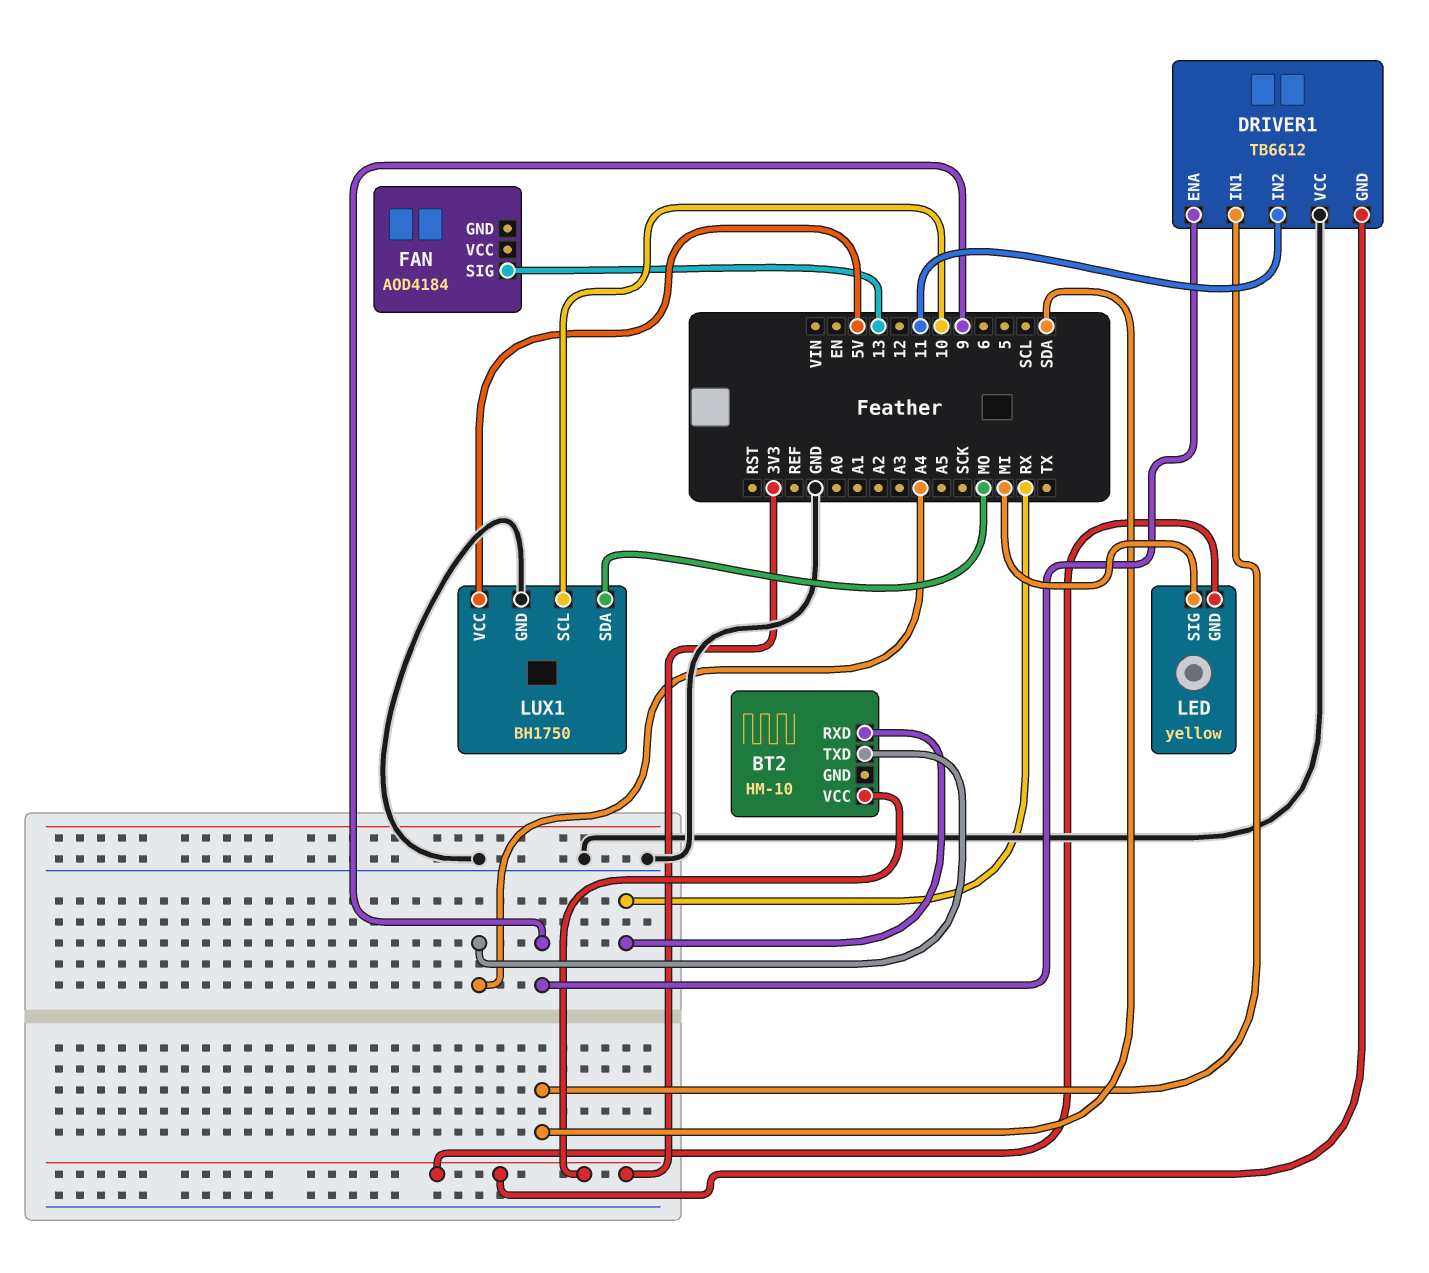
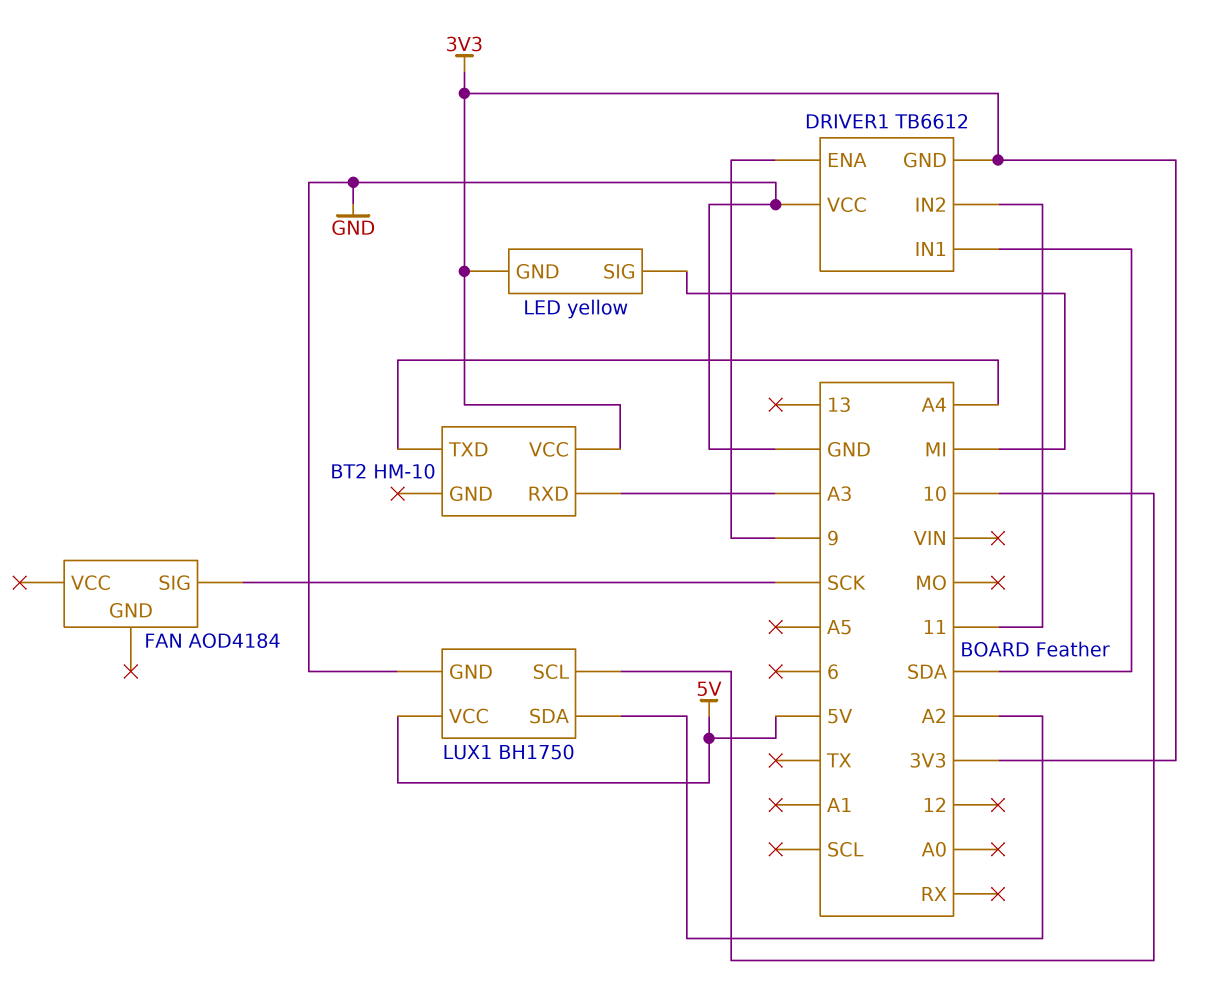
BT2 pin RXD: RX -> A3
FAN pin SIG: 13 -> SCK
LUX1 pin SDA: MO -> A2

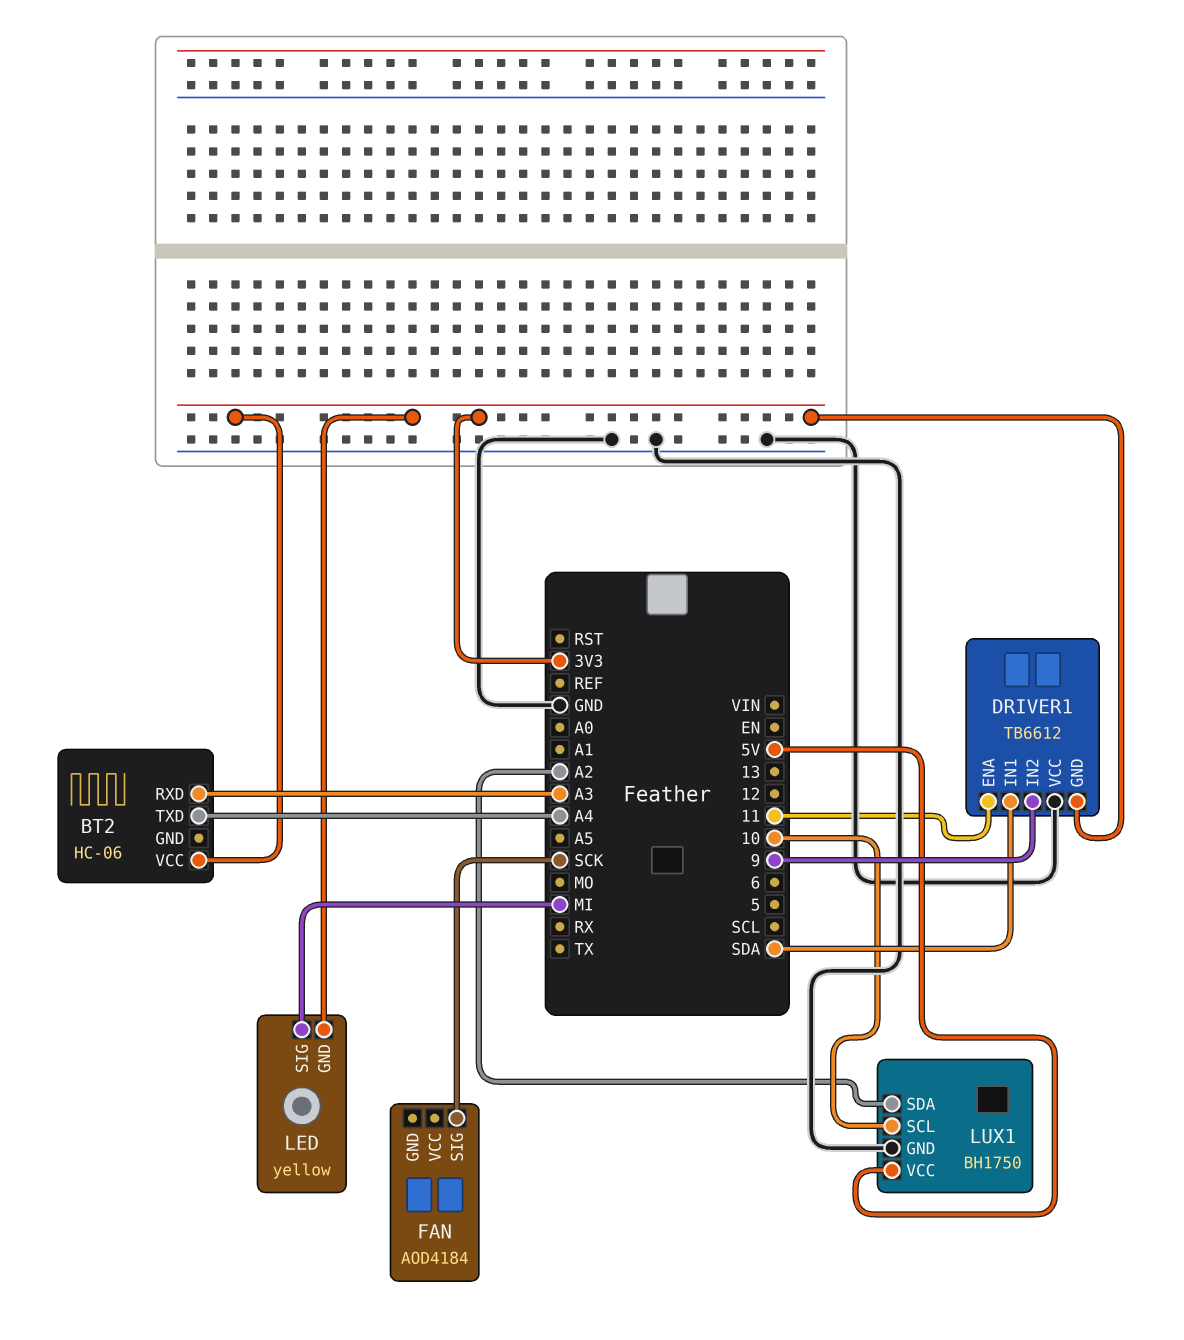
BT2: HM-10 -> HC-06
DRIVER1 pin ENA: 9 -> 11
DRIVER1 pin IN2: 11 -> 9

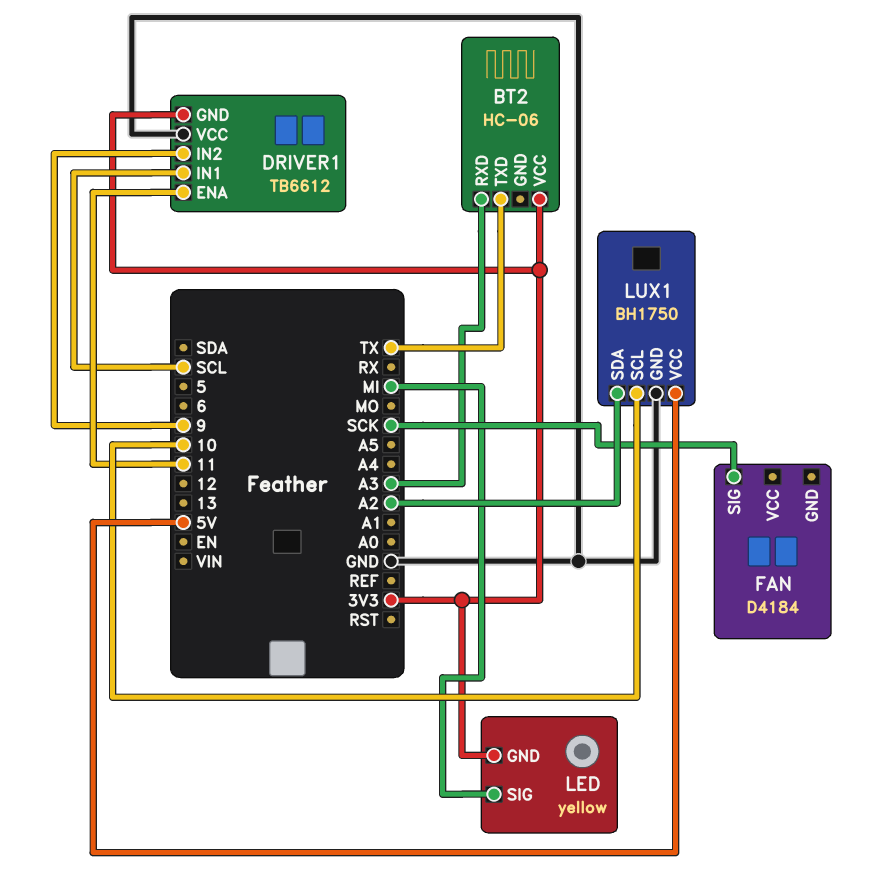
BT2 pin TXD: A4 -> TX
DRIVER1 pin IN1: SDA -> SCL
FAN: AOD4184 -> D4184

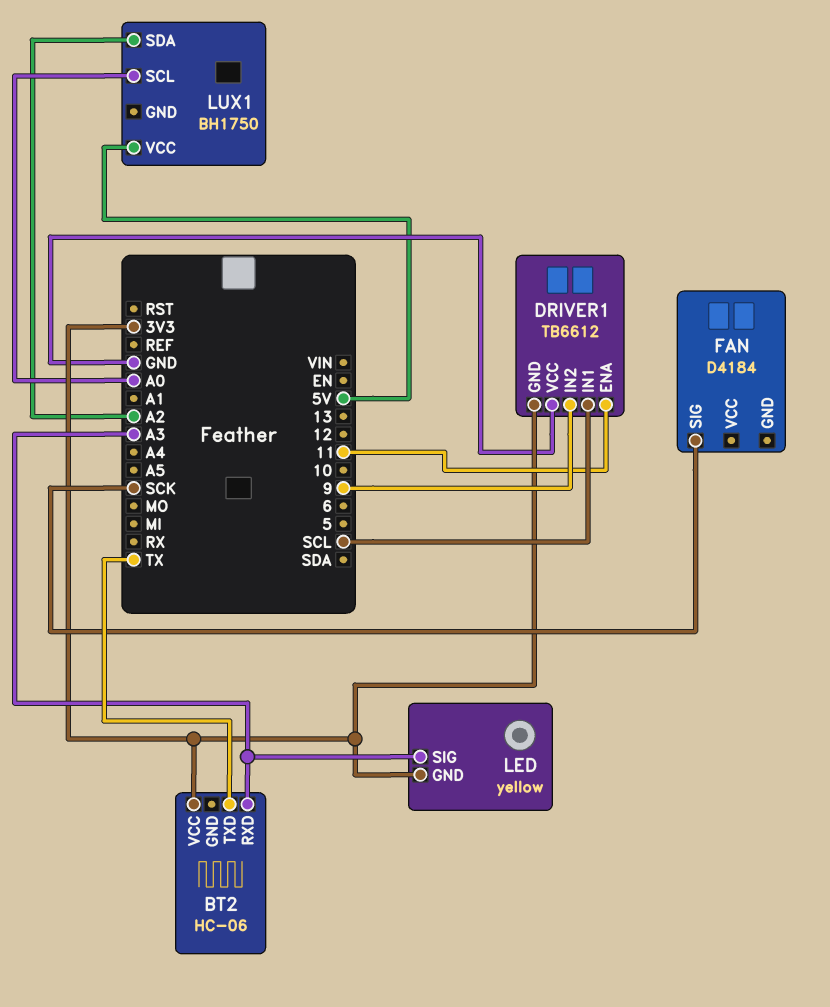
LED pin SIG: MI -> A3
LUX1 pin GND: GND -> none
LUX1 pin SCL: 10 -> A0

